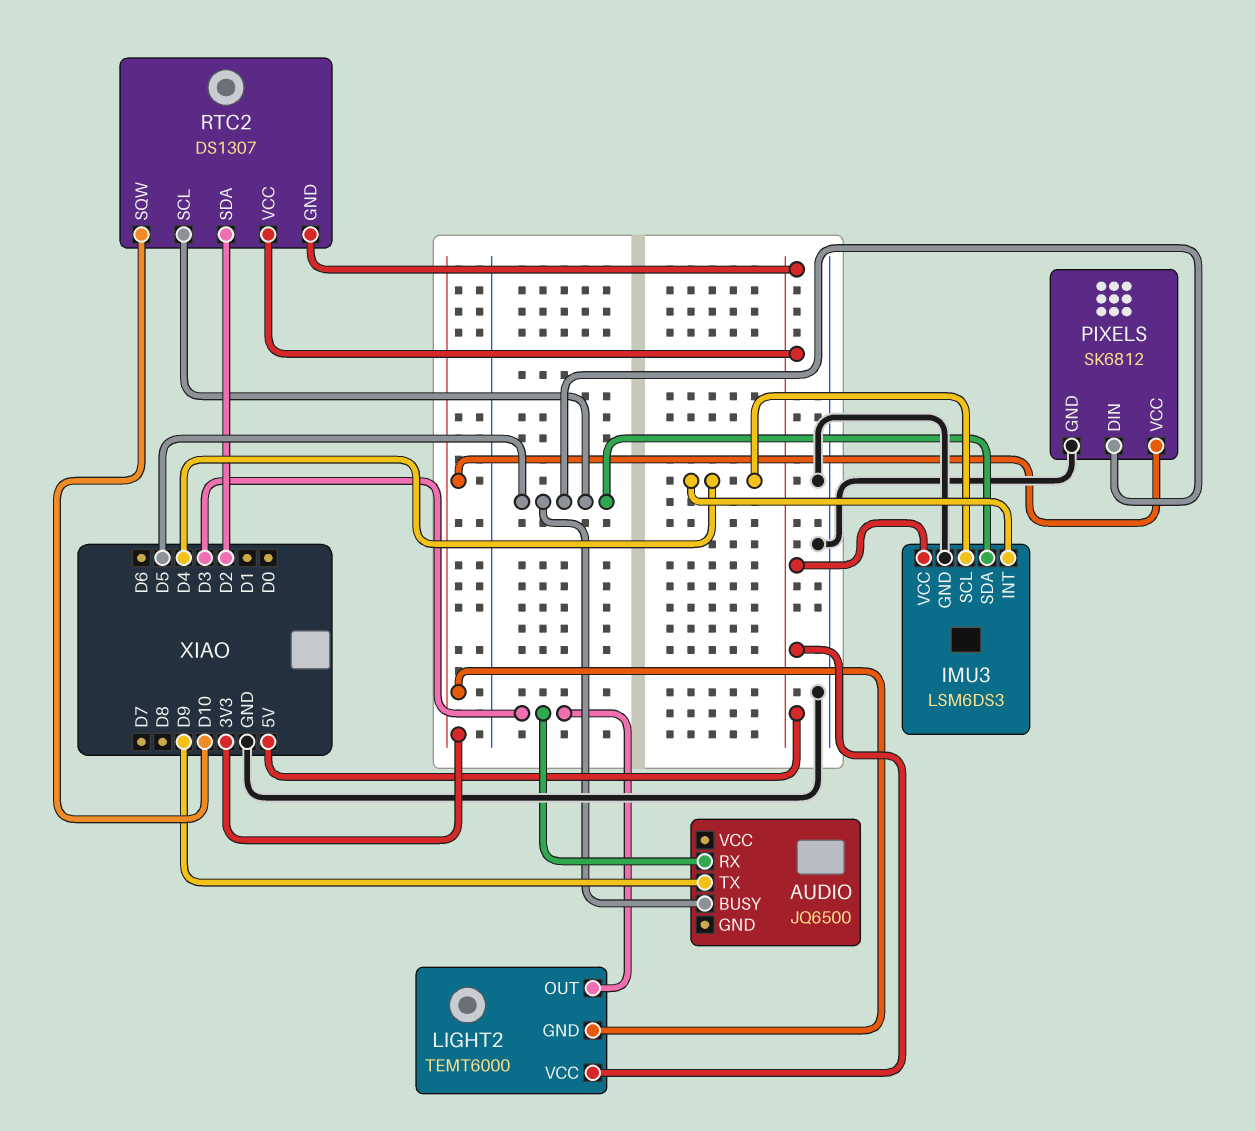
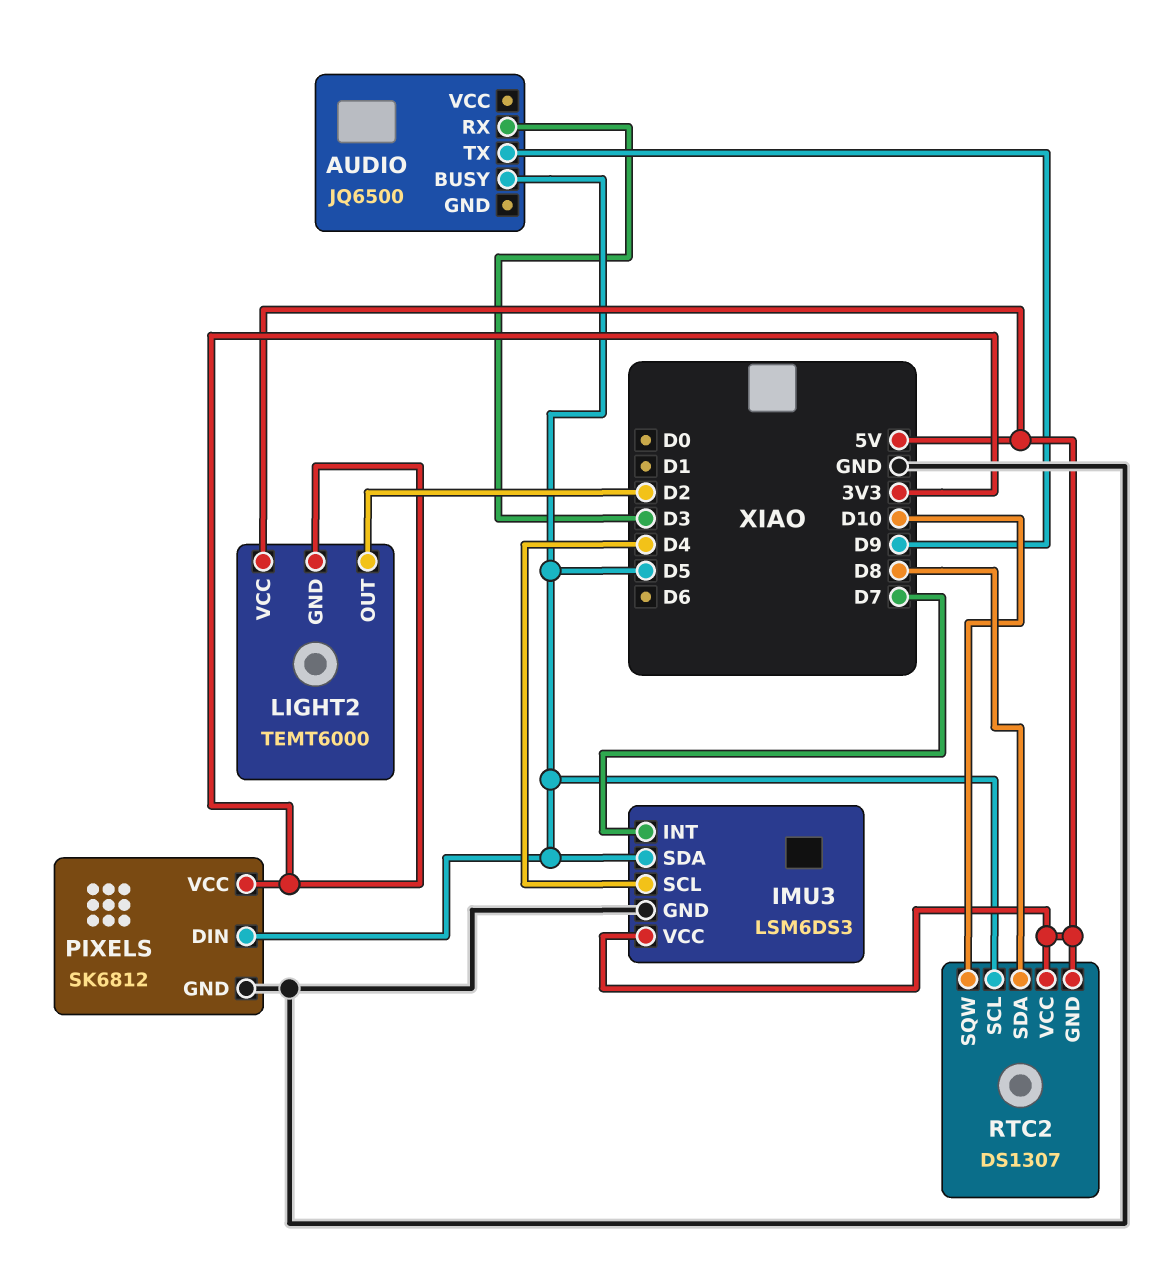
IMU3 pin INT: D4 -> D7
LIGHT2 pin OUT: D3 -> D2
RTC2 pin SDA: D2 -> D8

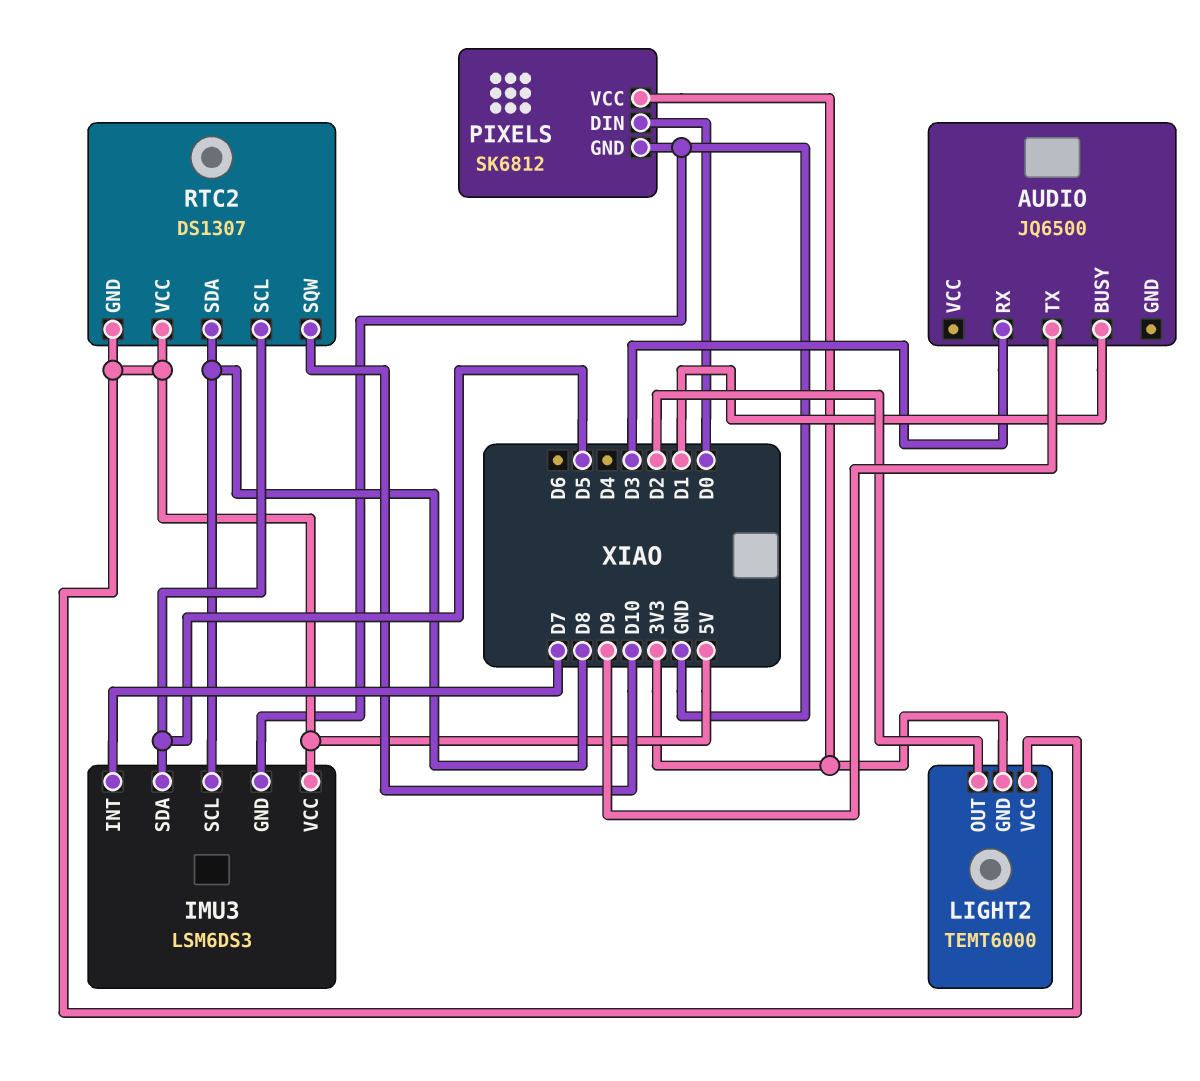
AUDIO pin BUSY: D5 -> D1
IMU3 pin SCL: D4 -> D8
PIXELS pin DIN: D5 -> D0

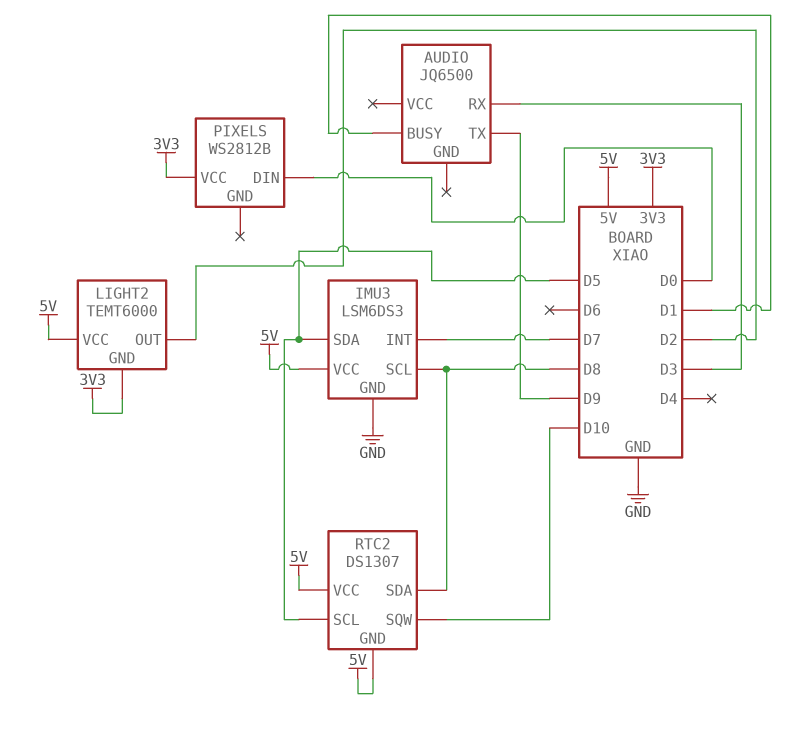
PIXELS: SK6812 -> WS2812B
PIXELS pin GND: GND -> none

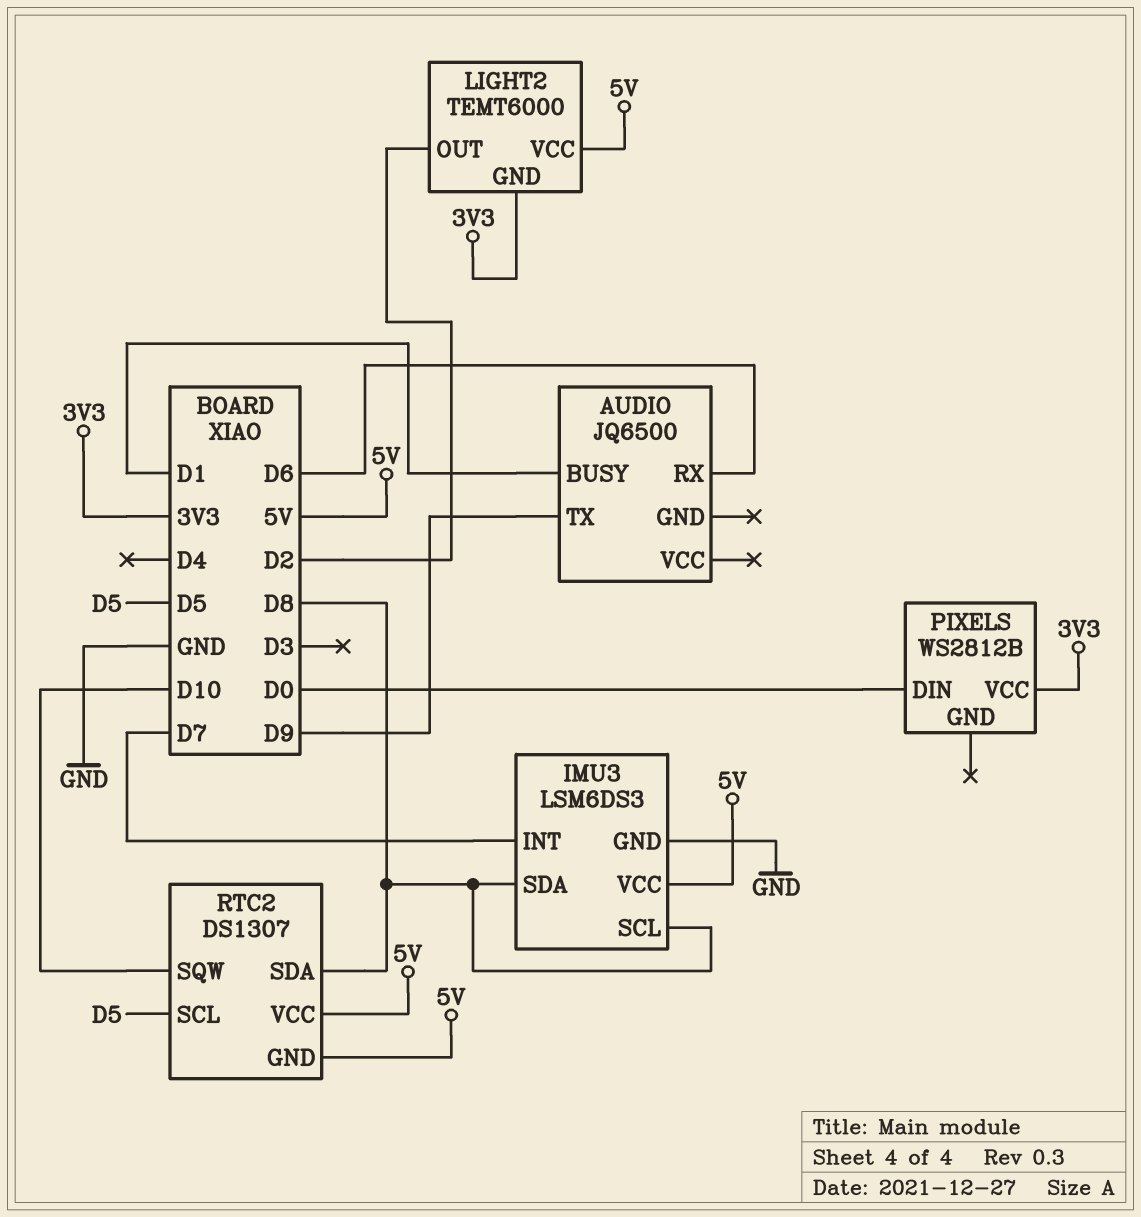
AUDIO pin RX: D3 -> D6
IMU3 pin SDA: D5 -> D8

